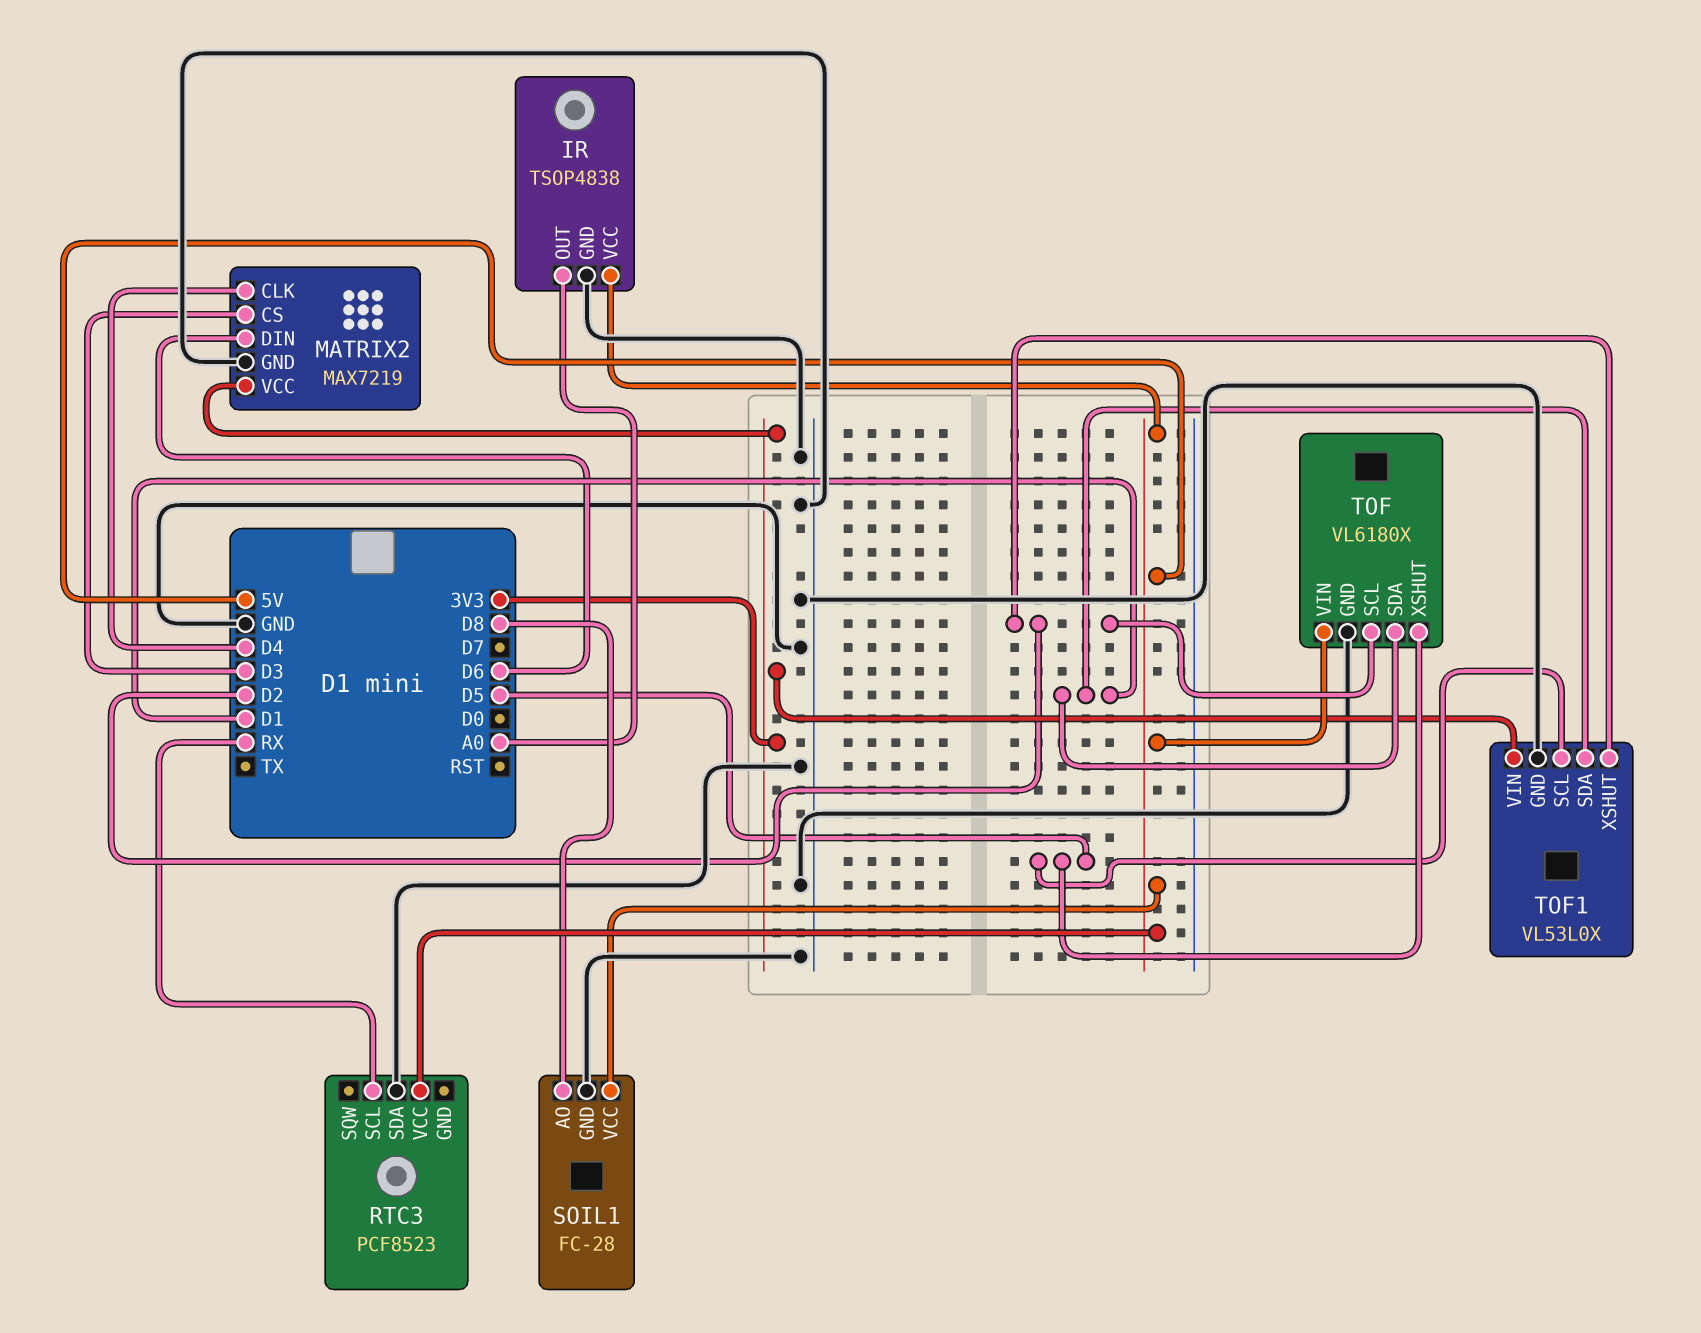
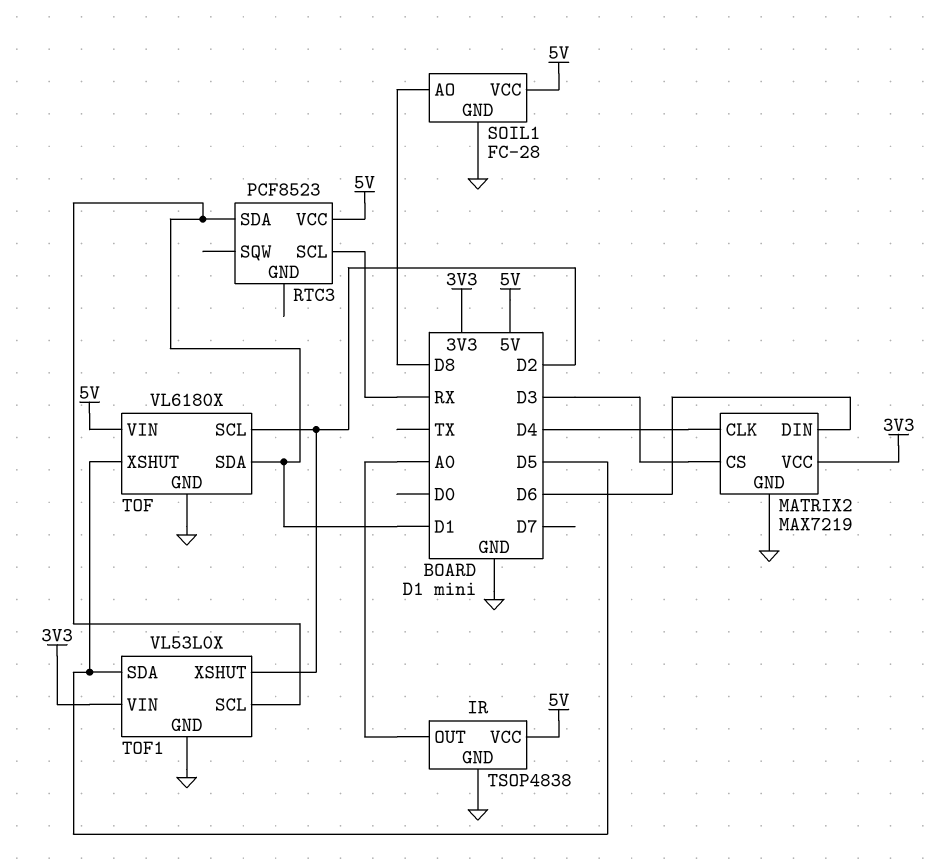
RTC3 pin SDA: GND -> D1
TOF1 pin SCL: D5 -> D1
TOF1 pin SDA: D1 -> D5

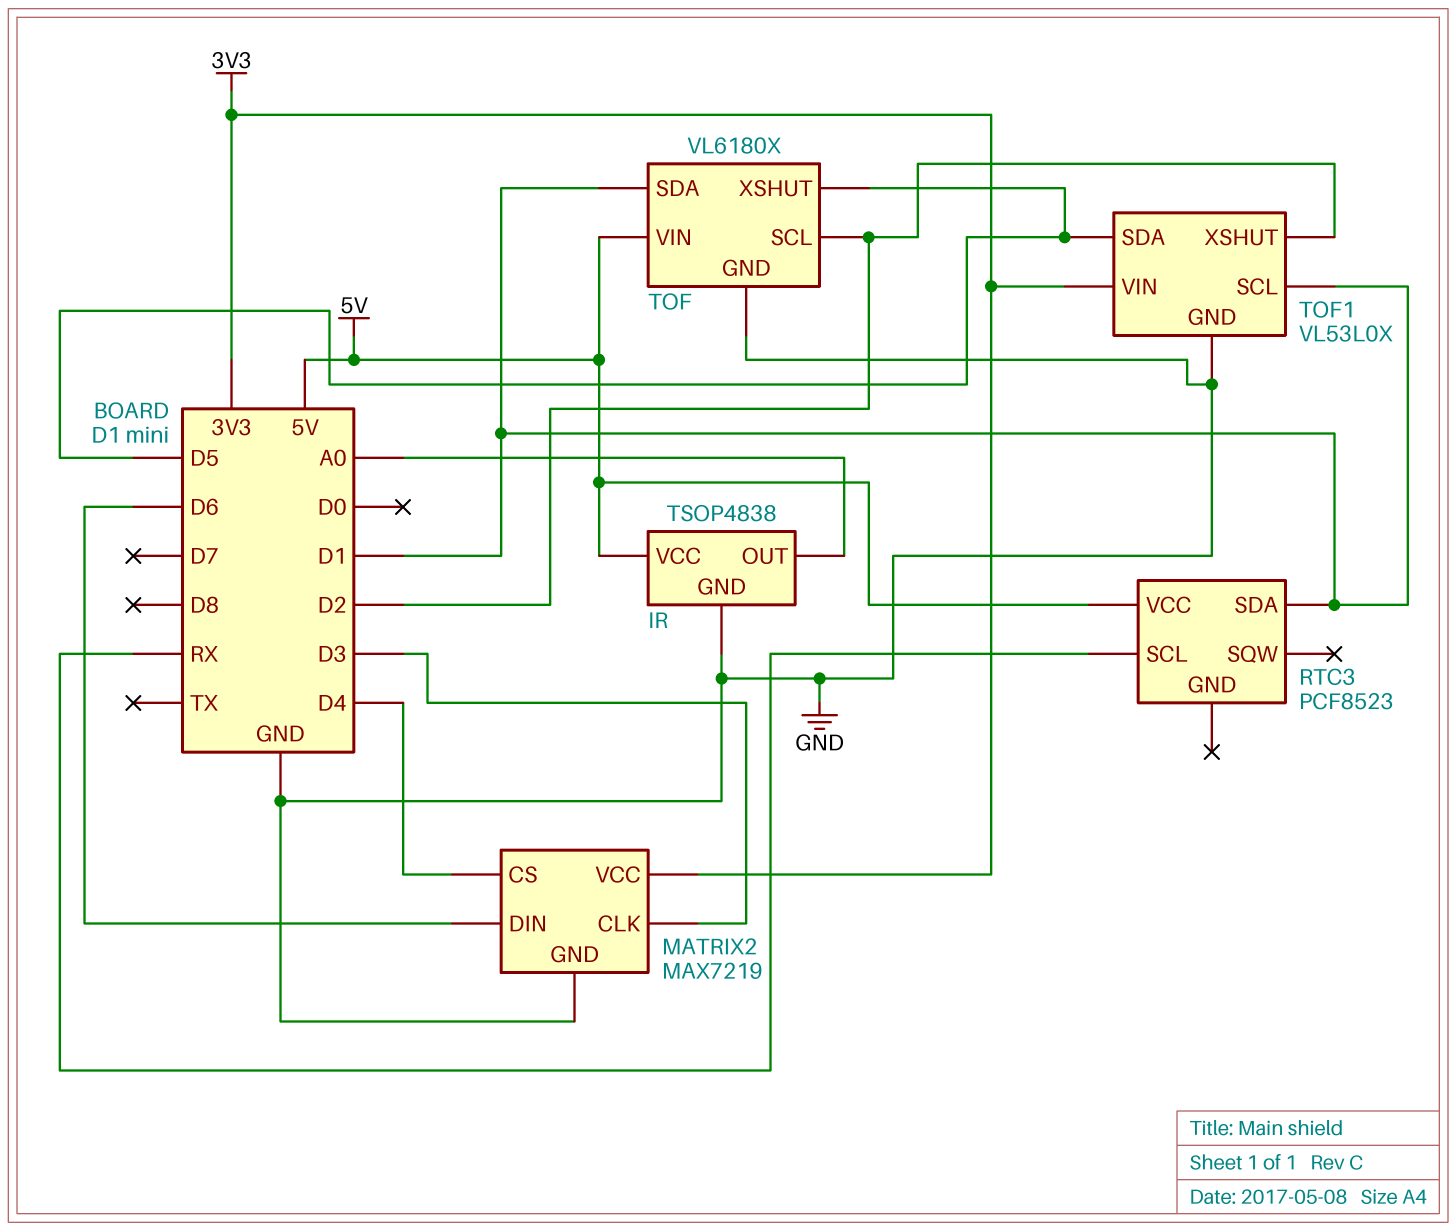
MATRIX2 pin CLK: D4 -> D3
MATRIX2 pin CS: D3 -> D4
SOIL1: FC-28 -> none
SOIL1 pin AO: D8 -> none
SOIL1 pin GND: GND -> none
SOIL1 pin VCC: 5V -> none

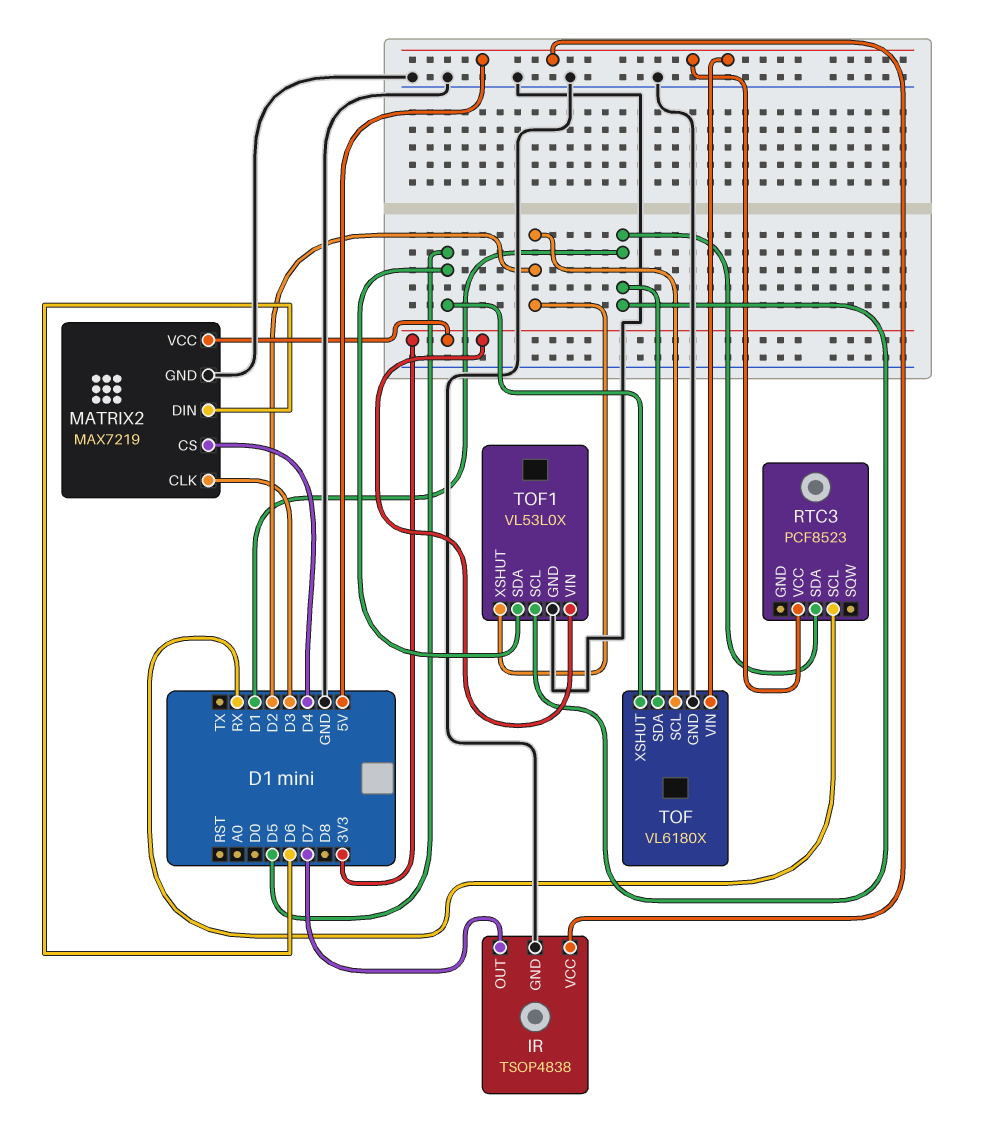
IR pin OUT: A0 -> D7

